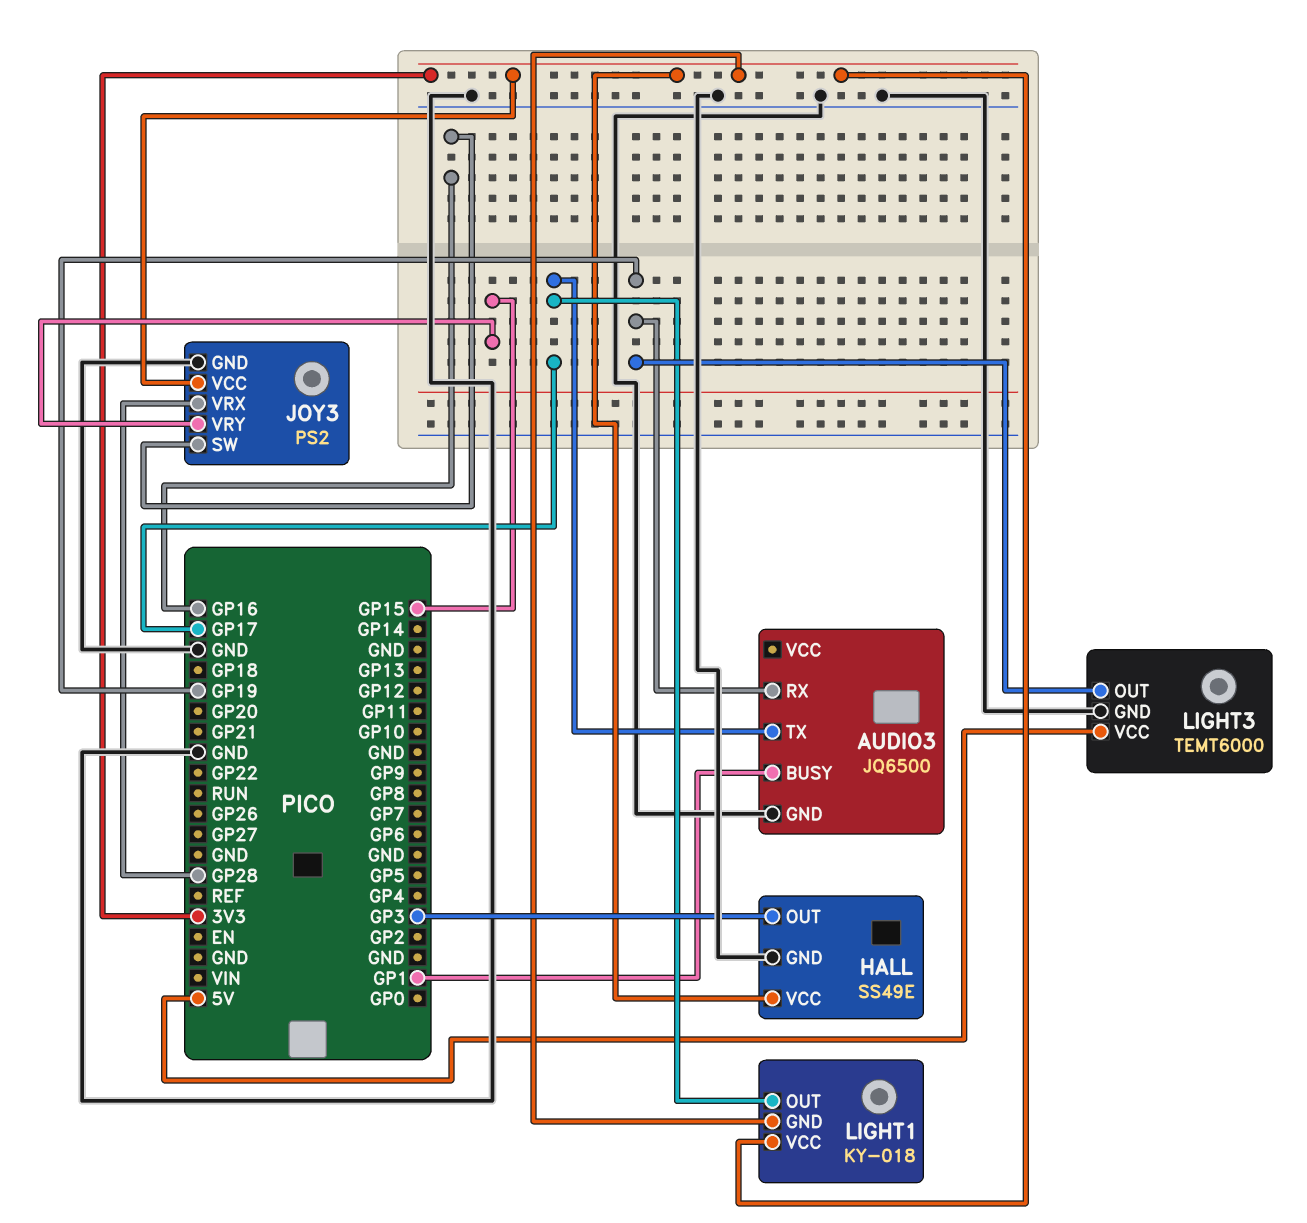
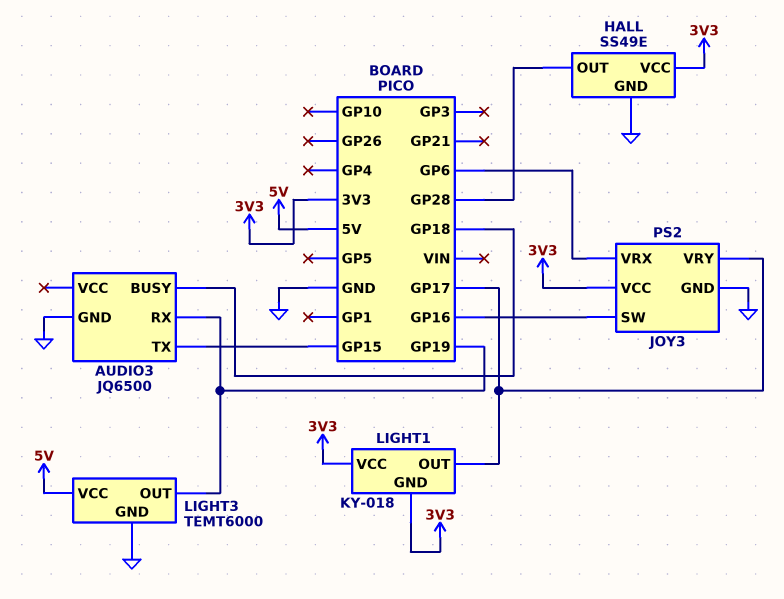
AUDIO3 pin BUSY: GP1 -> GP18
AUDIO3 pin TX: GP17 -> GP15
HALL pin OUT: GP3 -> GP28
JOY3 pin VRX: GP28 -> GP6
JOY3 pin VRY: GP15 -> GP17

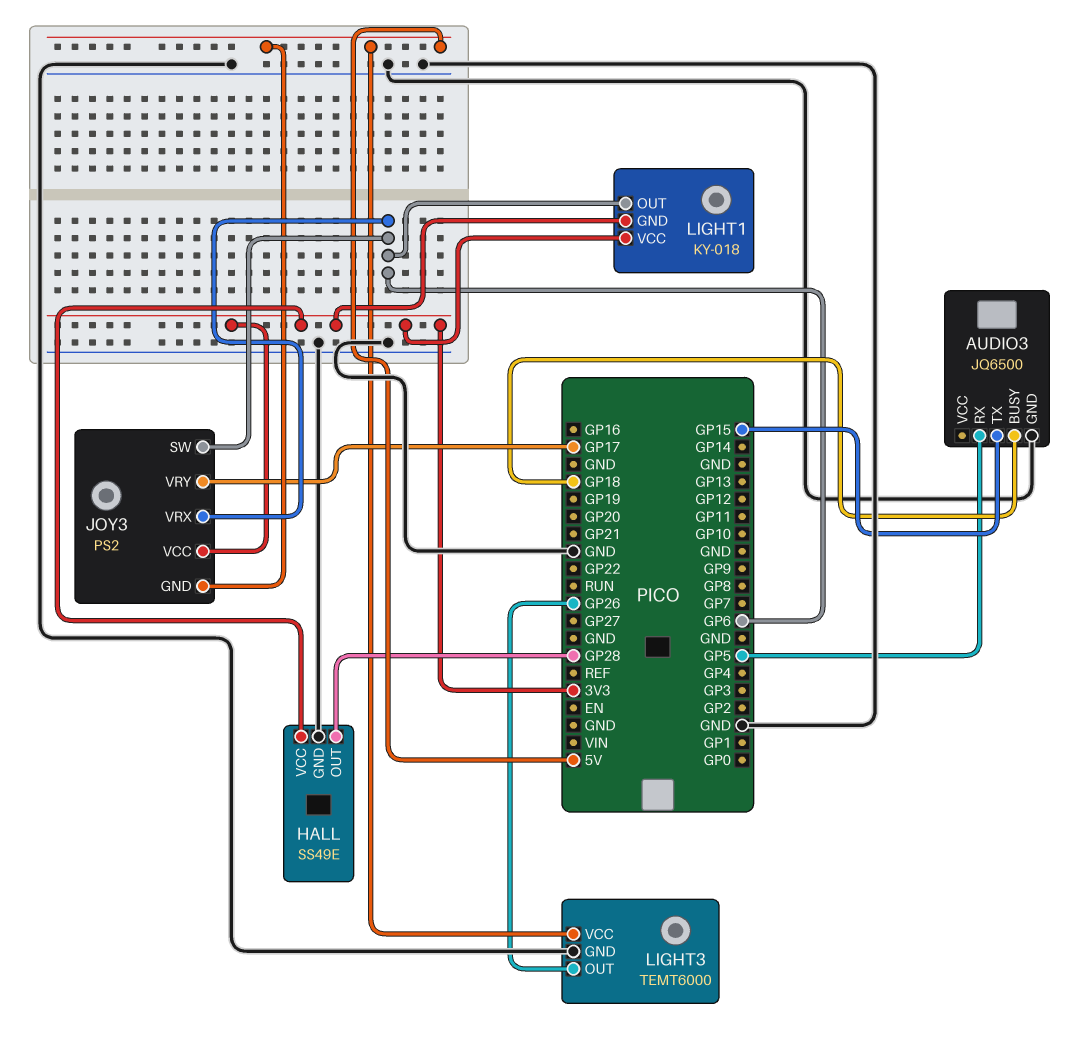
AUDIO3 pin RX: GP19 -> GP5
JOY3 pin GND: GND -> 5V
JOY3 pin SW: GP16 -> GP6
LIGHT1 pin OUT: GP17 -> GP6
LIGHT3 pin OUT: GP19 -> GP26

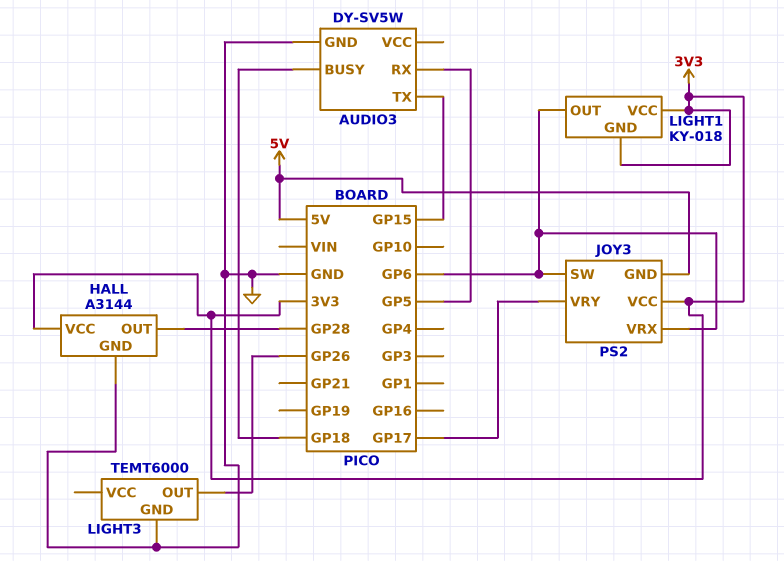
AUDIO3: JQ6500 -> DY-SV5W
HALL: SS49E -> A3144
LIGHT3 pin VCC: 5V -> none

